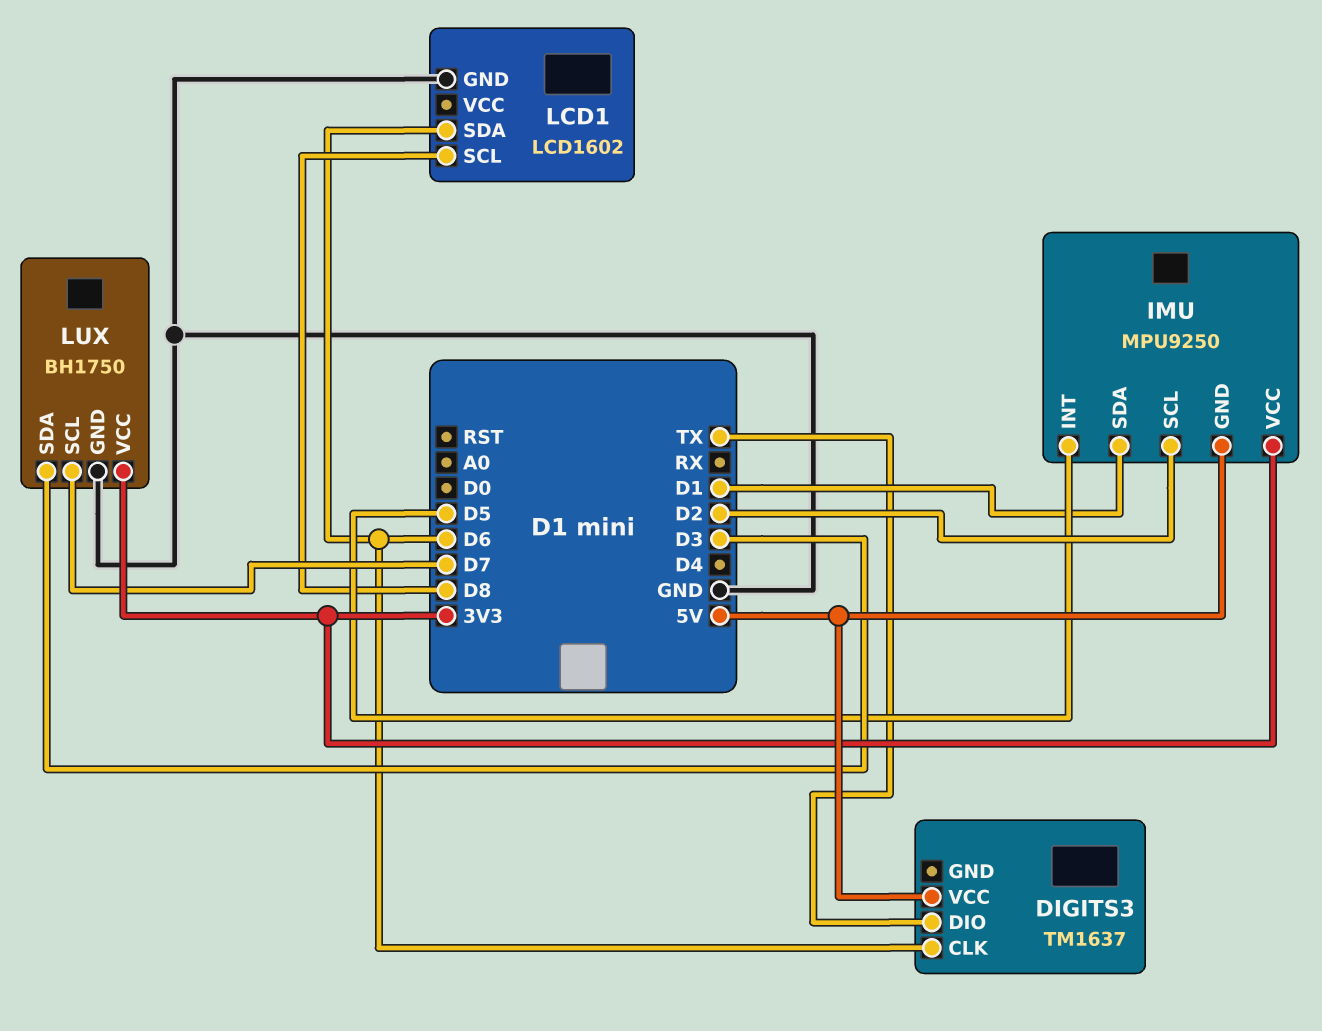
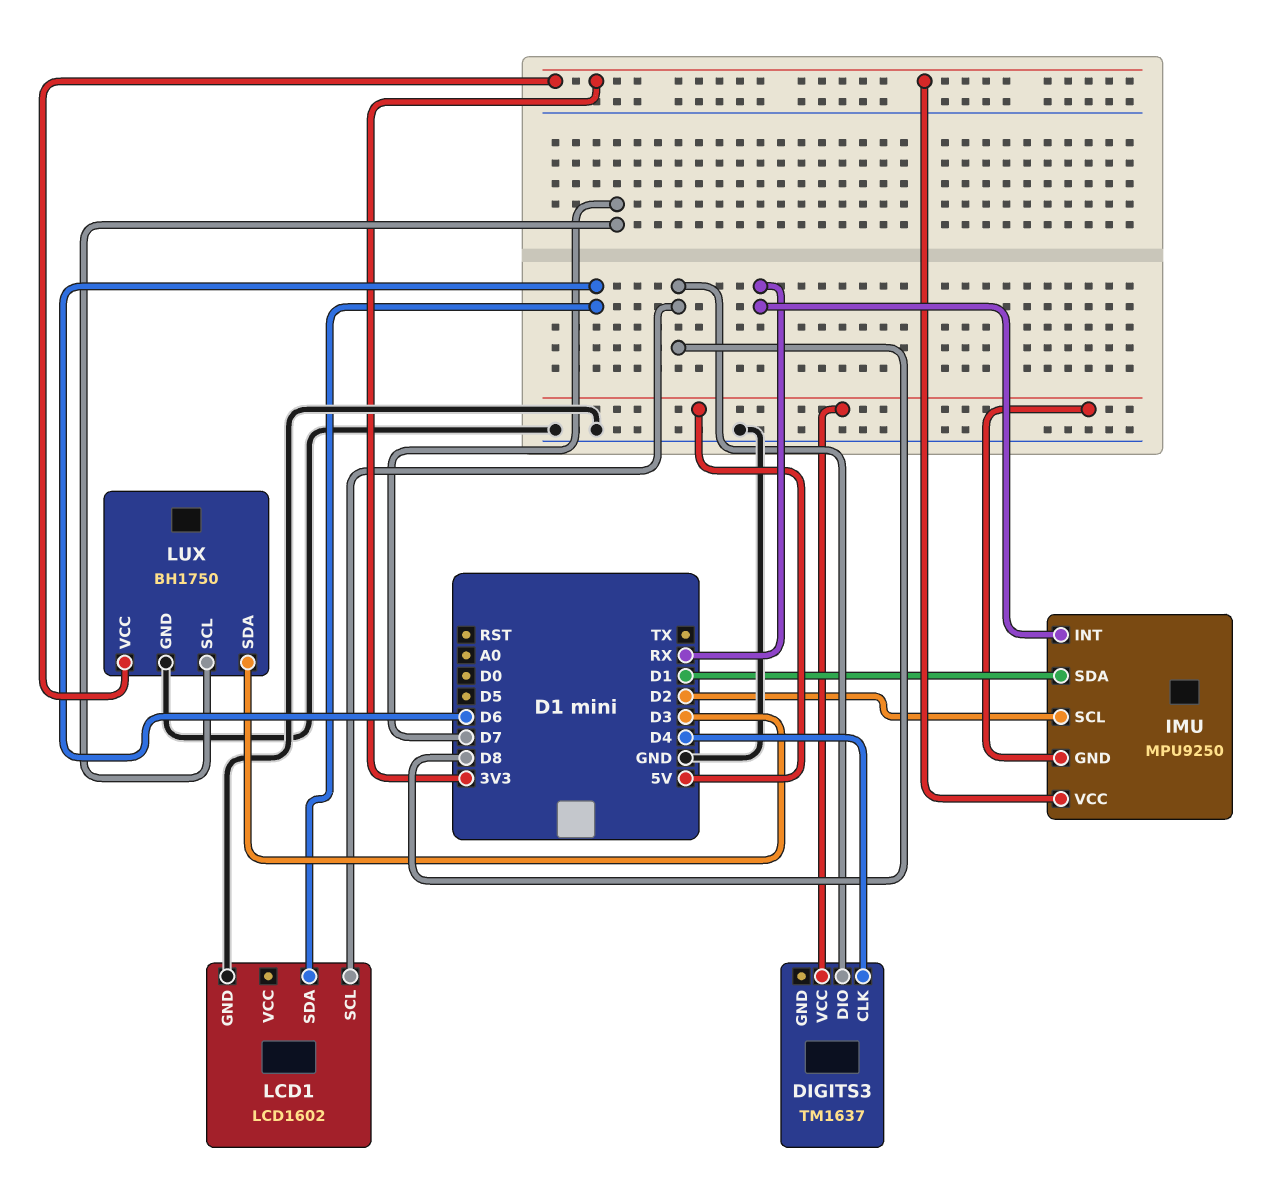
DIGITS3 pin CLK: D6 -> D4
DIGITS3 pin DIO: TX -> D8
IMU pin INT: D5 -> RX

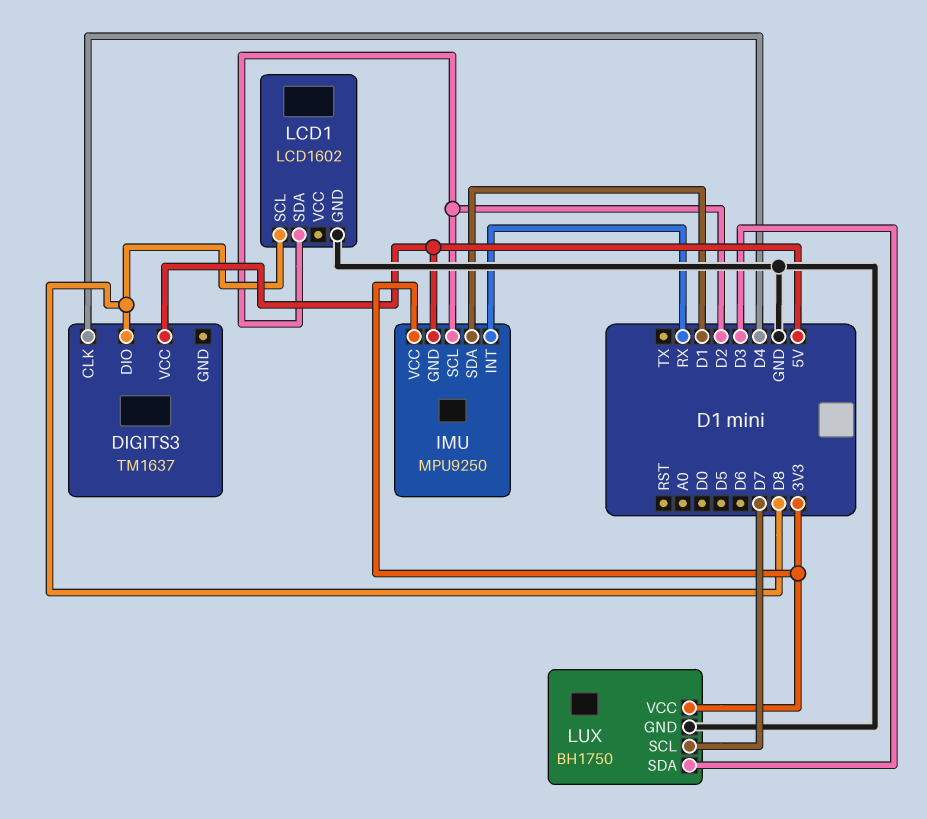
LCD1 pin SDA: D6 -> D2

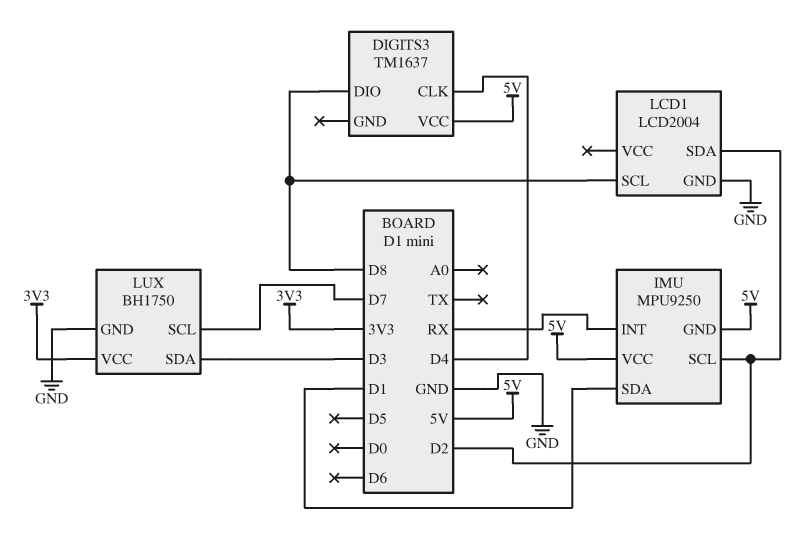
IMU pin VCC: 3V3 -> 5V
LCD1: LCD1602 -> LCD2004

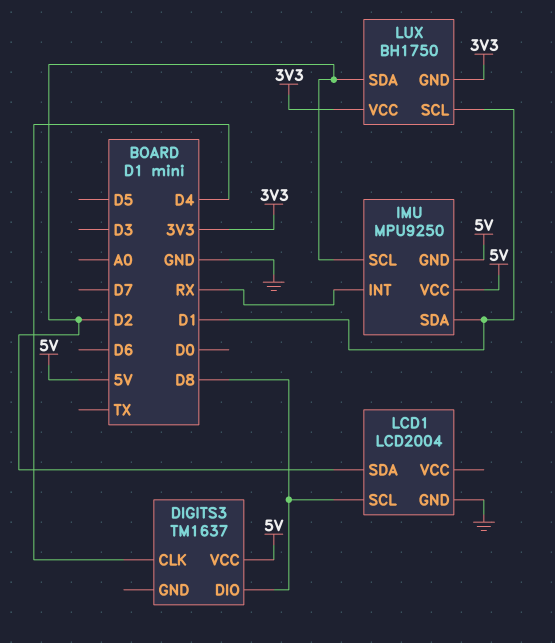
LUX pin GND: GND -> 3V3
LUX pin SCL: D7 -> D1
LUX pin SDA: D3 -> D2

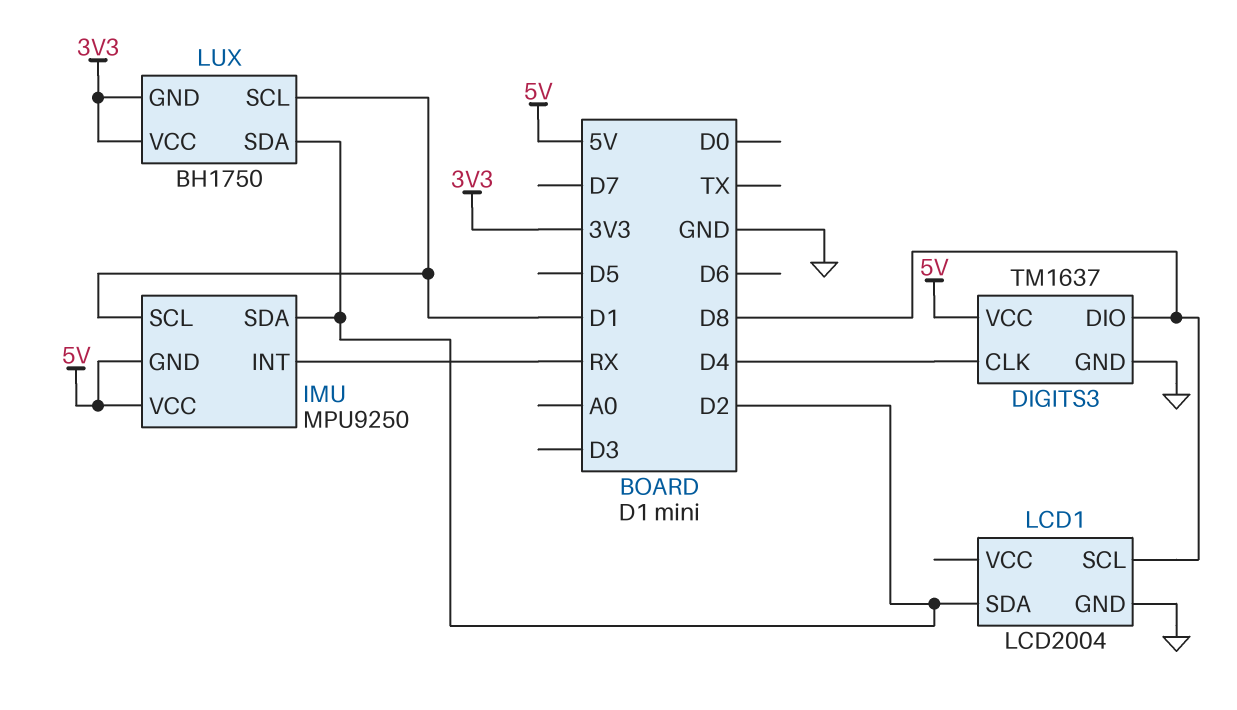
DIGITS3 pin GND: none -> GND
IMU pin SCL: D2 -> D1
IMU pin SDA: D1 -> D2

